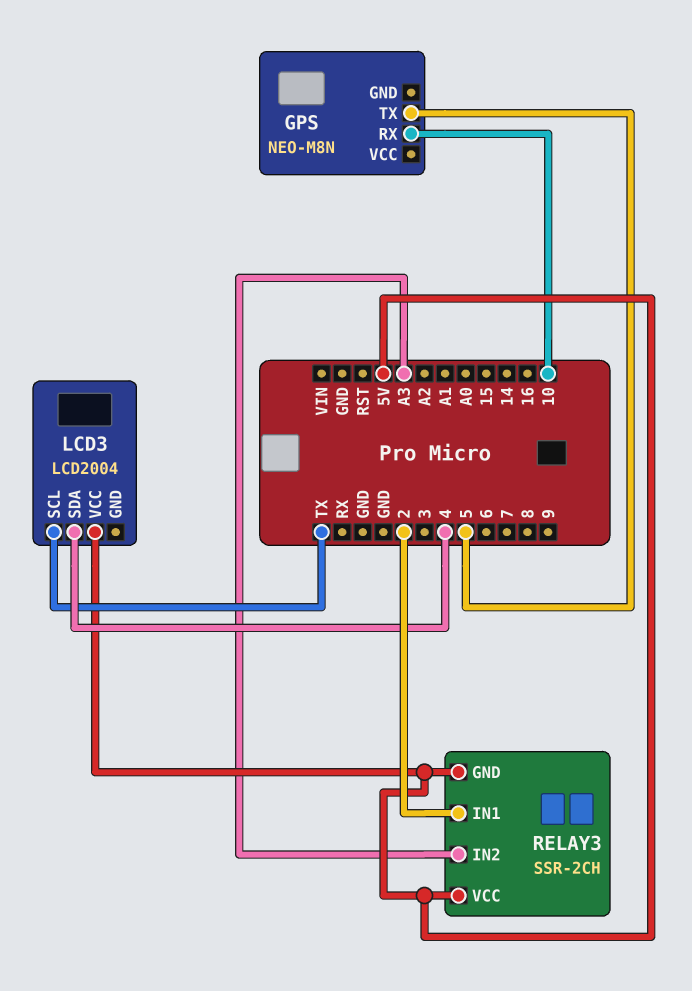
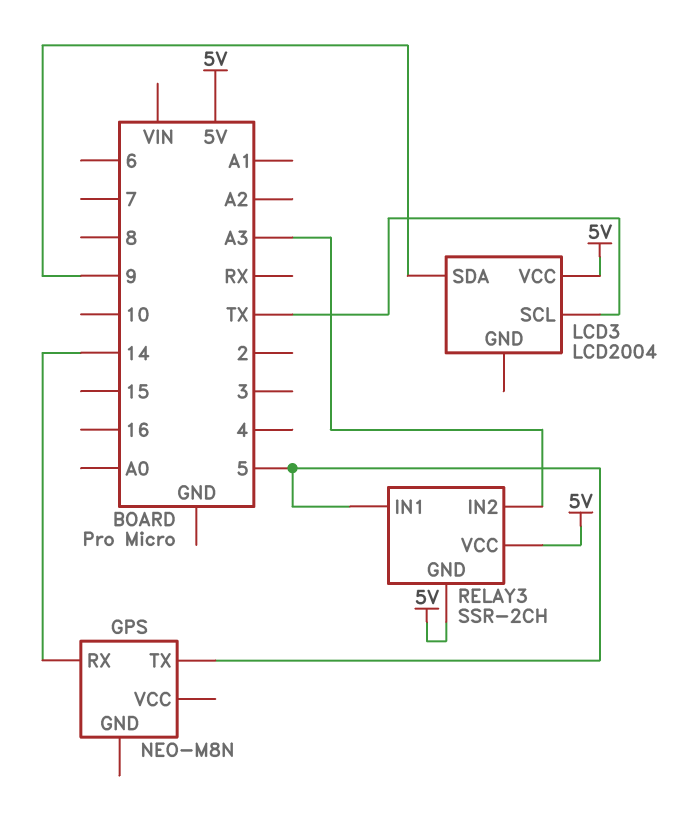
GPS pin RX: 10 -> 14
LCD3 pin SDA: 4 -> 9
RELAY3 pin IN1: 2 -> 5

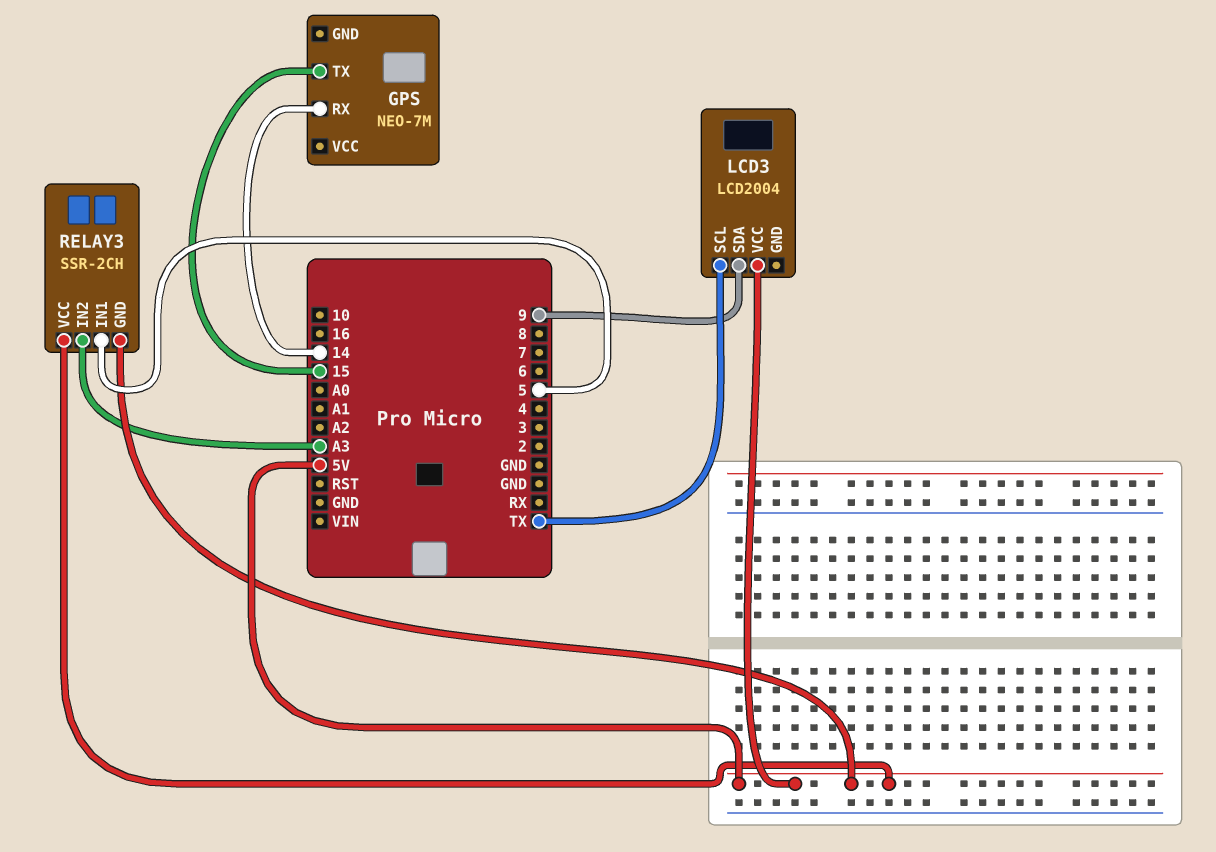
GPS: NEO-M8N -> NEO-7M
GPS pin TX: 5 -> 15

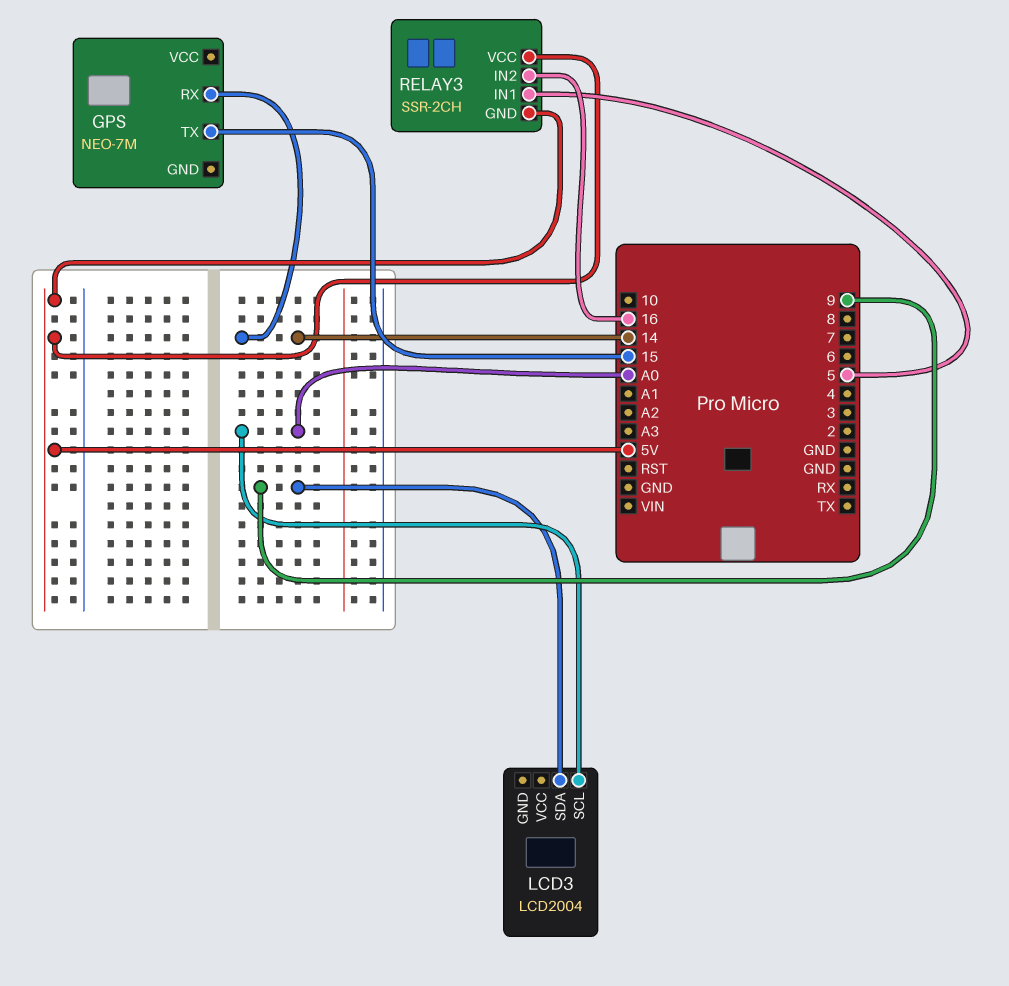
LCD3 pin SCL: TX -> A0
LCD3 pin VCC: 5V -> none
RELAY3 pin IN2: A3 -> 16

